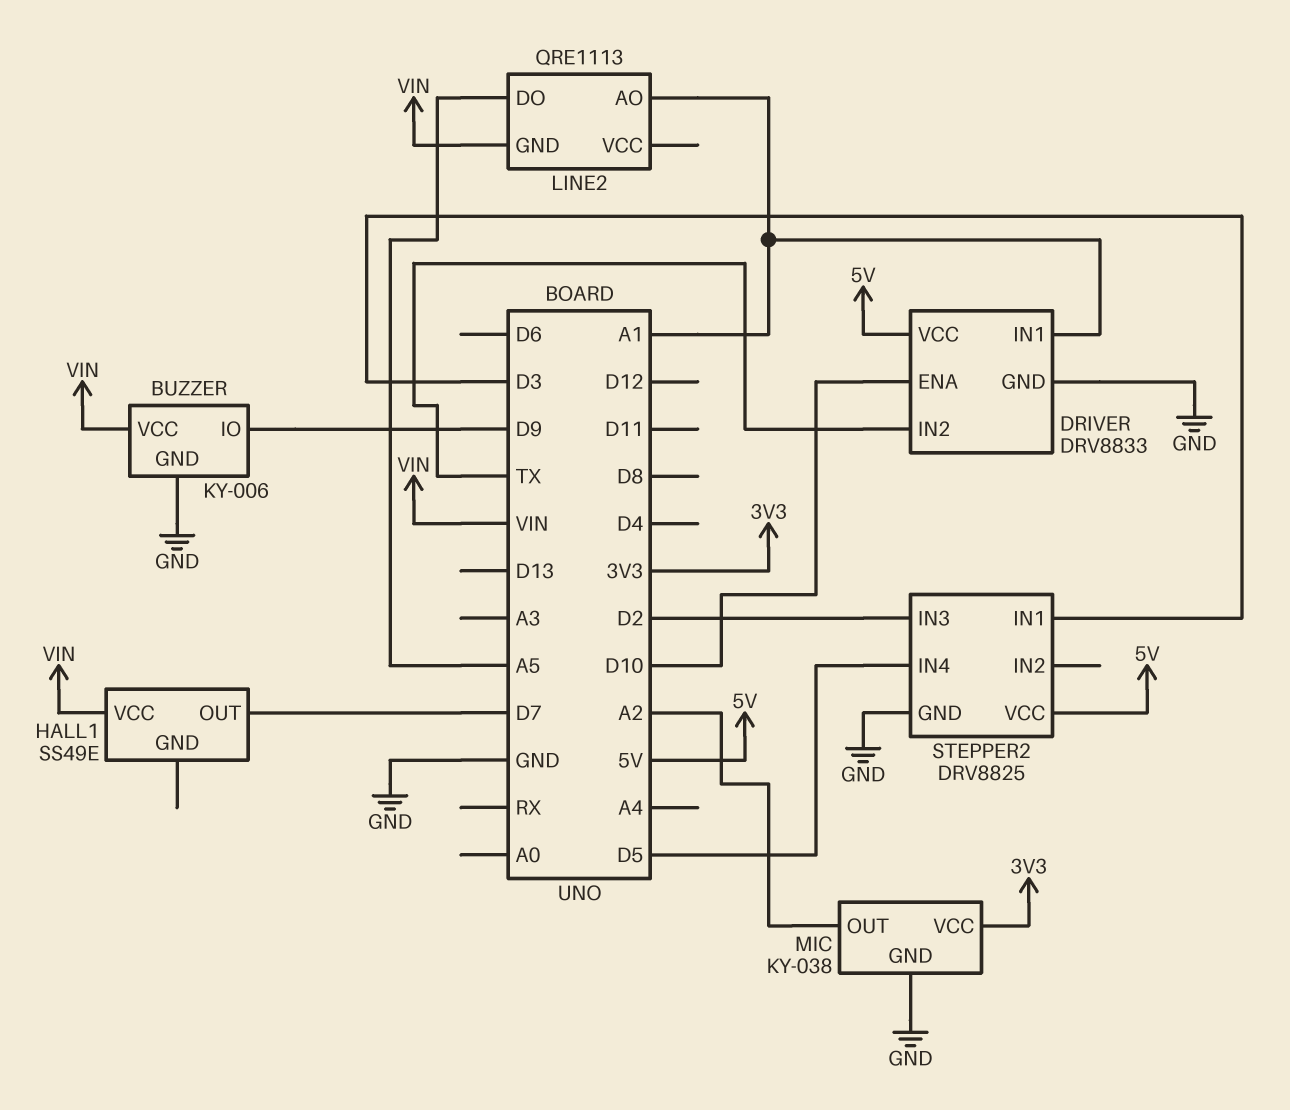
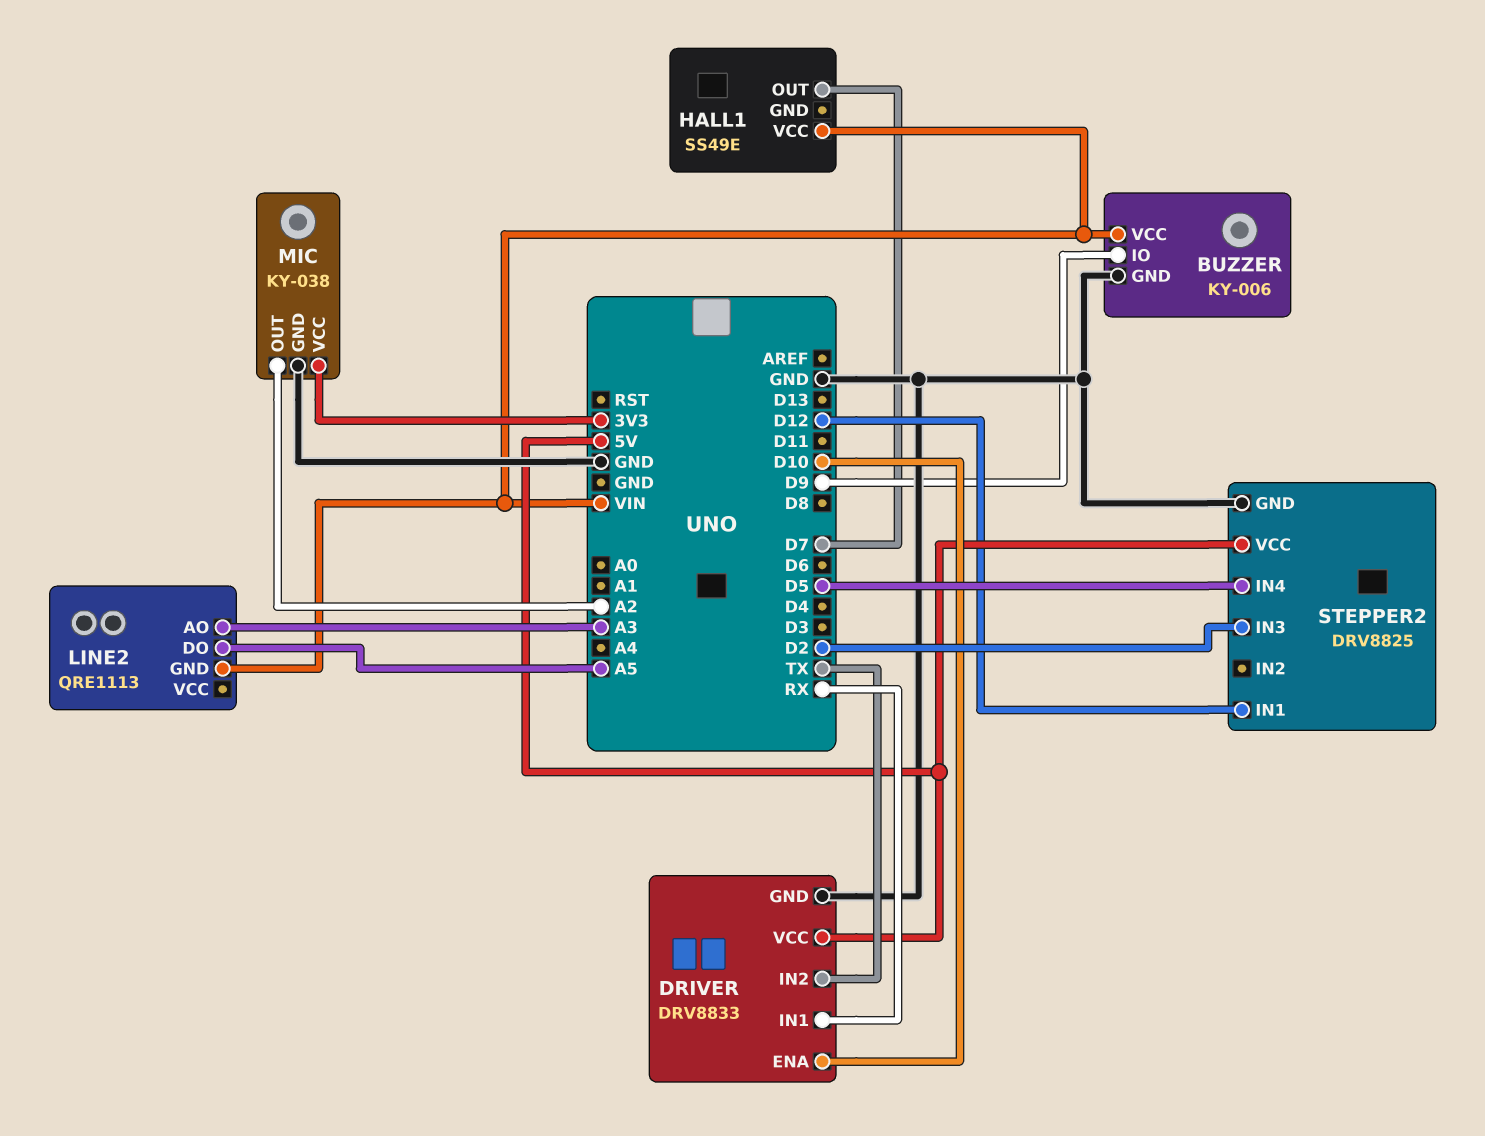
DRIVER pin IN1: A1 -> RX
LINE2 pin AO: A1 -> A3
STEPPER2 pin IN1: D3 -> D12

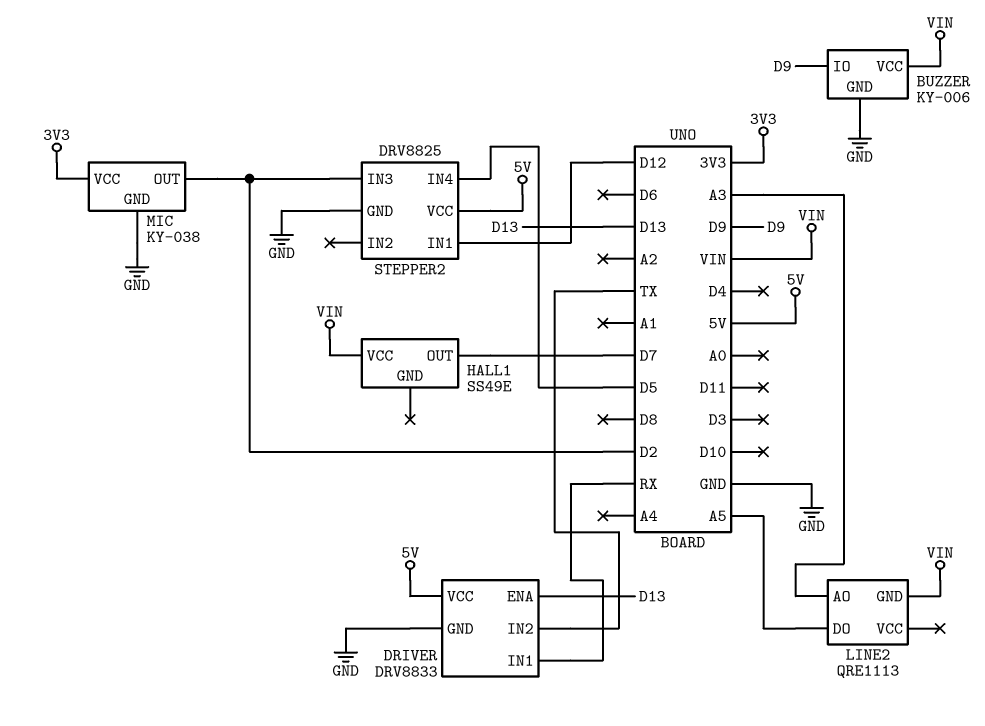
DRIVER pin ENA: D10 -> D13
MIC pin OUT: A2 -> D2

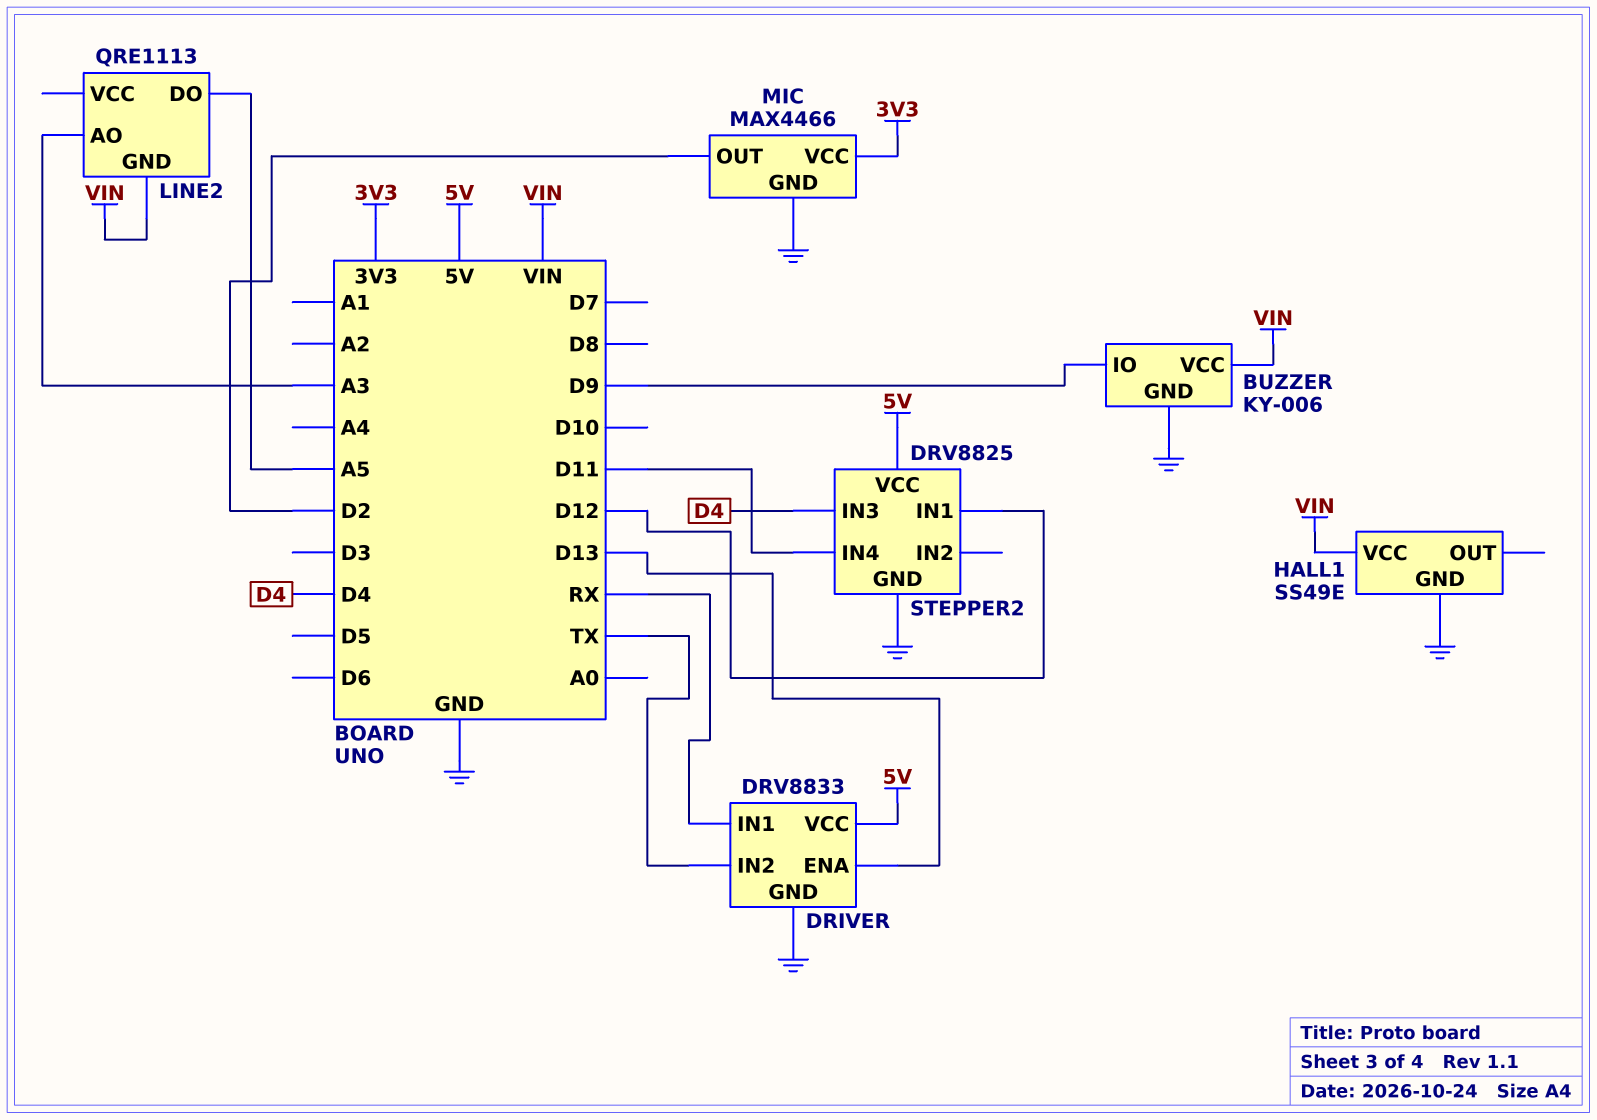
HALL1 pin GND: none -> GND
HALL1 pin OUT: D7 -> none
MIC: KY-038 -> MAX4466
STEPPER2 pin IN3: D2 -> D4
STEPPER2 pin IN4: D5 -> D11

